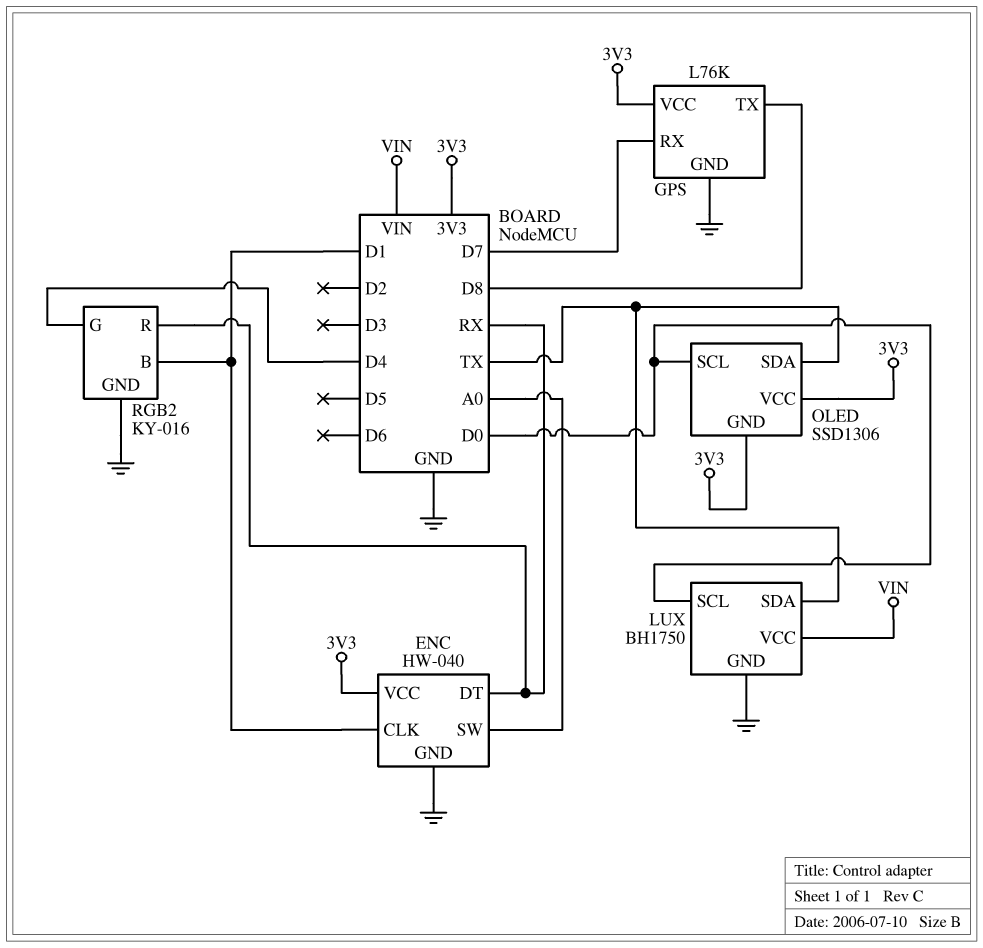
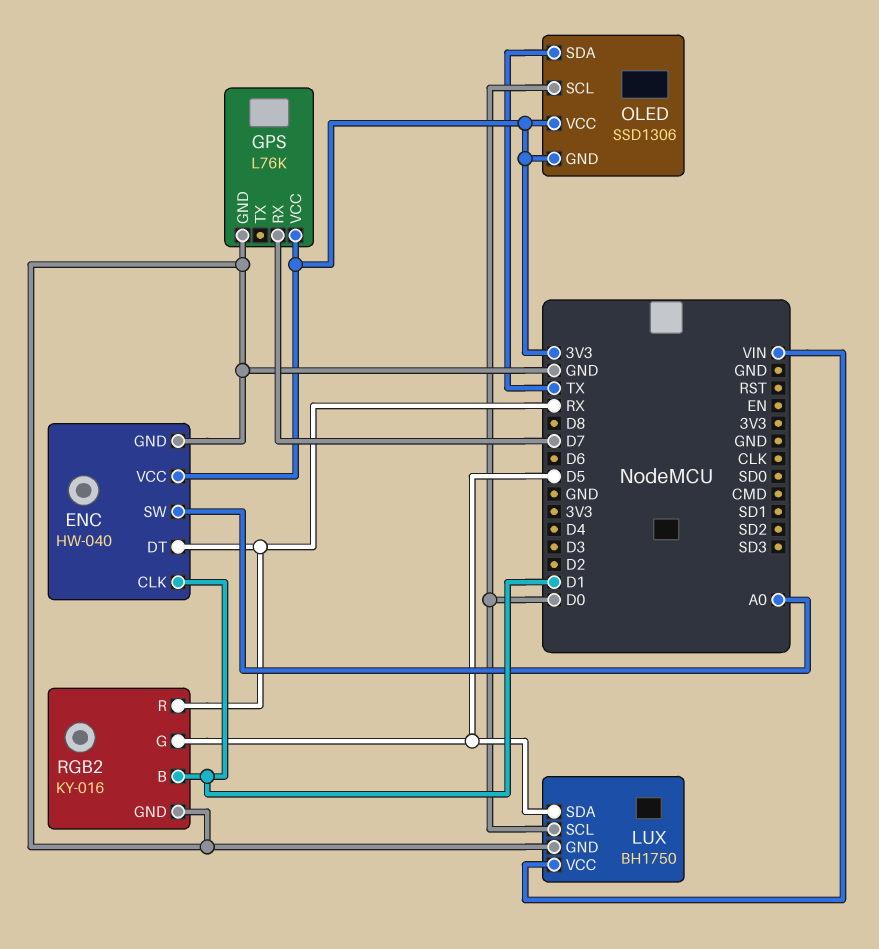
GPS pin TX: D8 -> none
LUX pin SDA: TX -> D5
RGB2 pin G: D4 -> D5

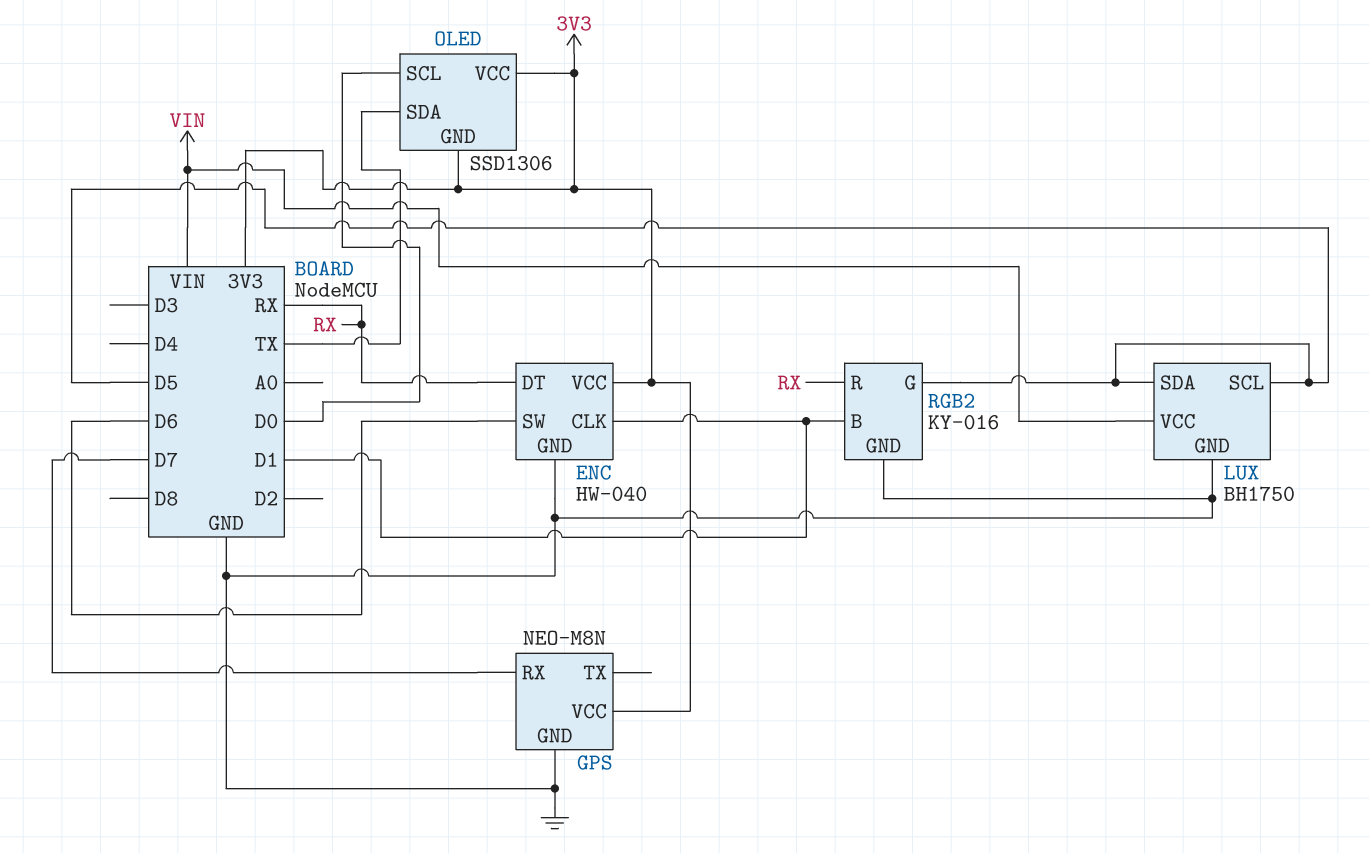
ENC pin SW: A0 -> D6
GPS: L76K -> NEO-M8N
LUX pin SCL: D0 -> D5

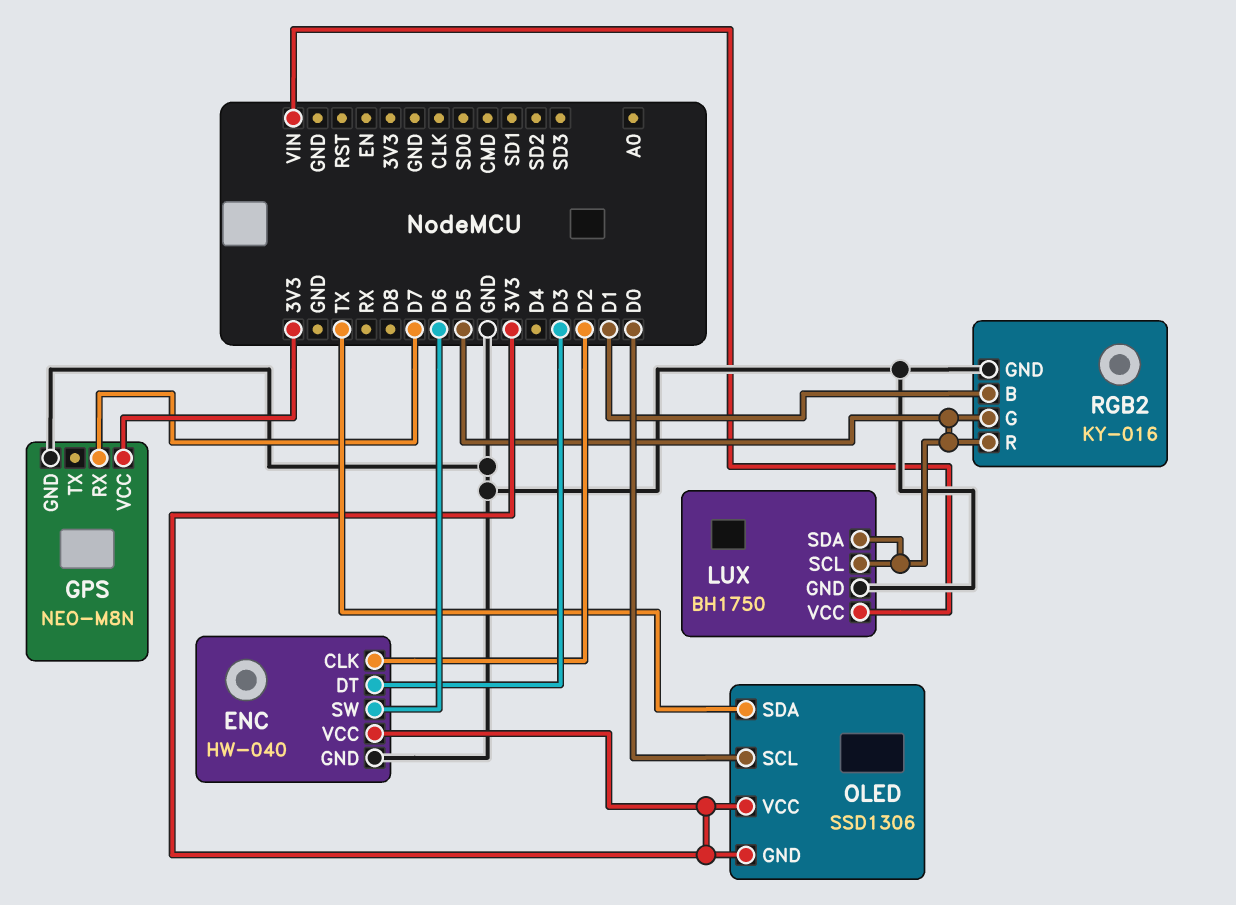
ENC pin CLK: D1 -> D2
ENC pin DT: RX -> D3
RGB2 pin R: RX -> D5

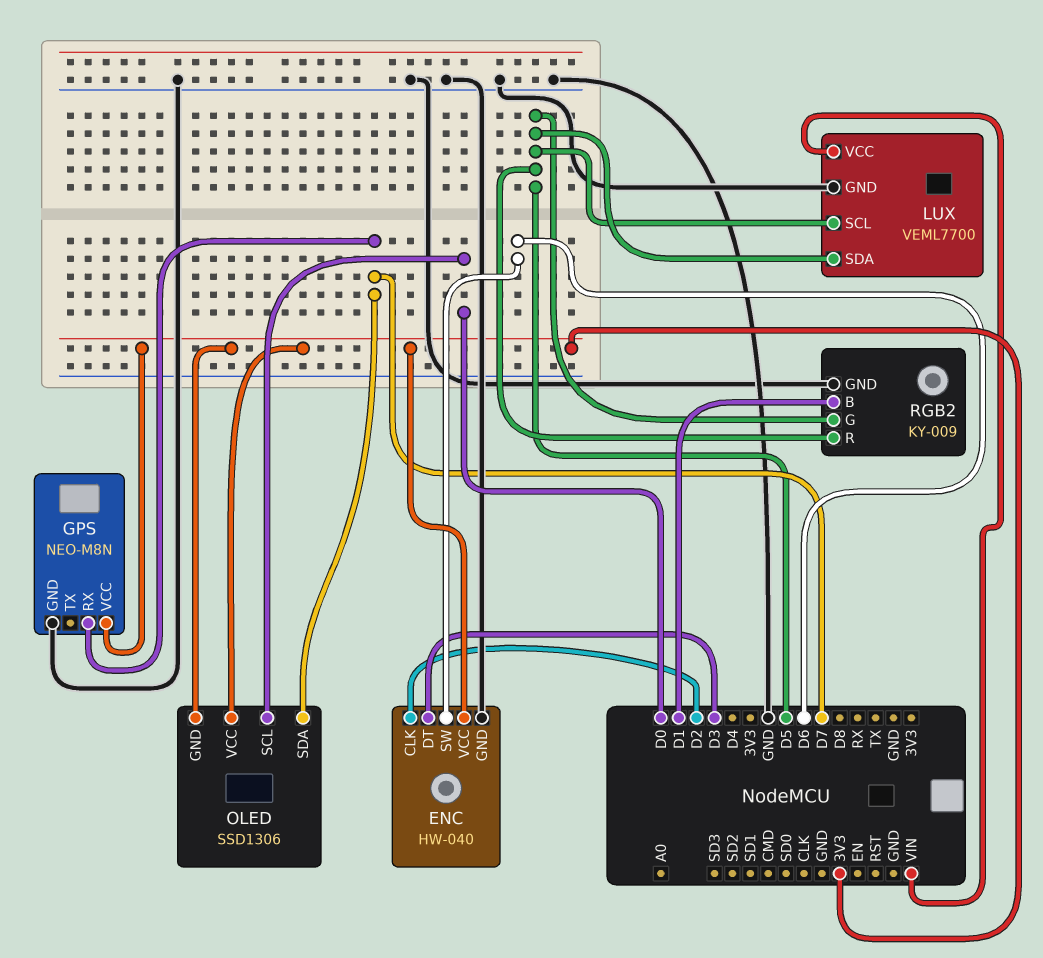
LUX: BH1750 -> VEML7700
OLED pin SDA: TX -> D7
RGB2: KY-016 -> KY-009

